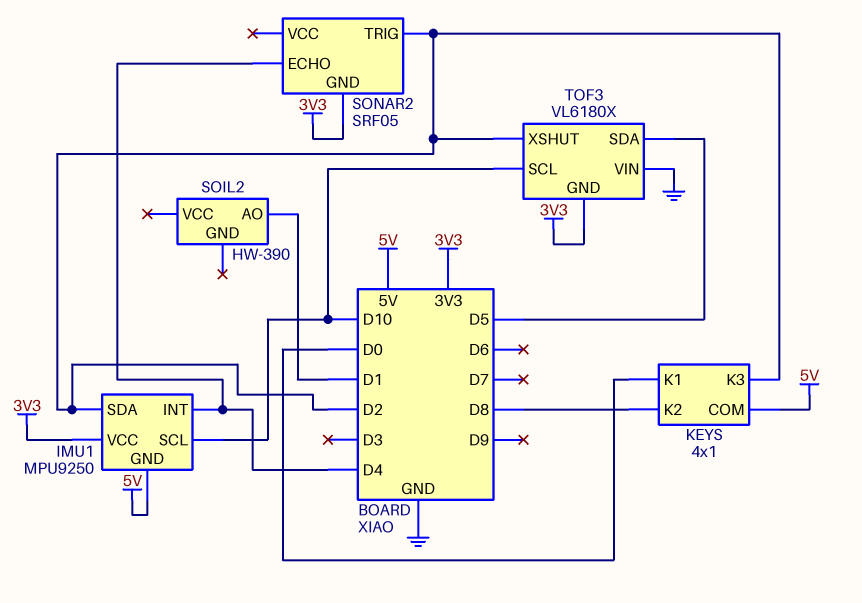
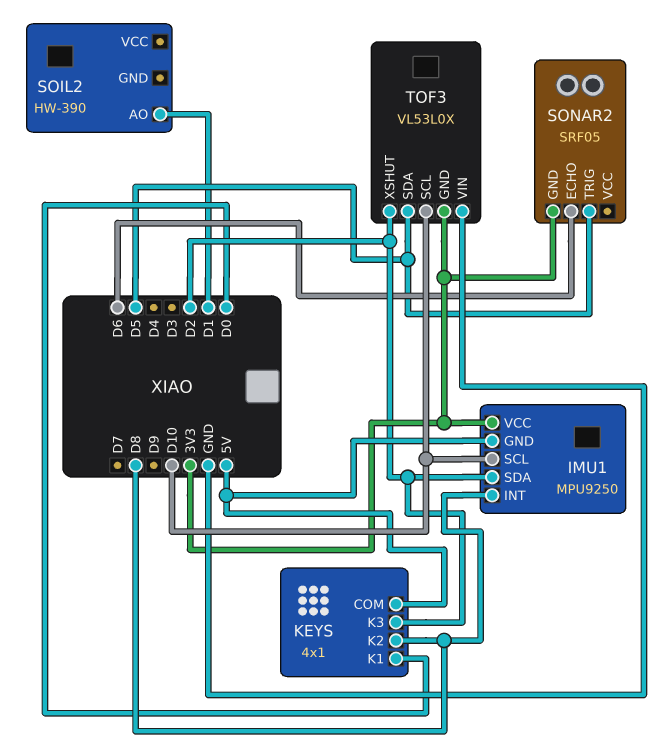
IMU1 pin INT: D4 -> D8
SONAR2 pin ECHO: D4 -> D6
SONAR2 pin TRIG: D2 -> D5
TOF3: VL6180X -> VL53L0X

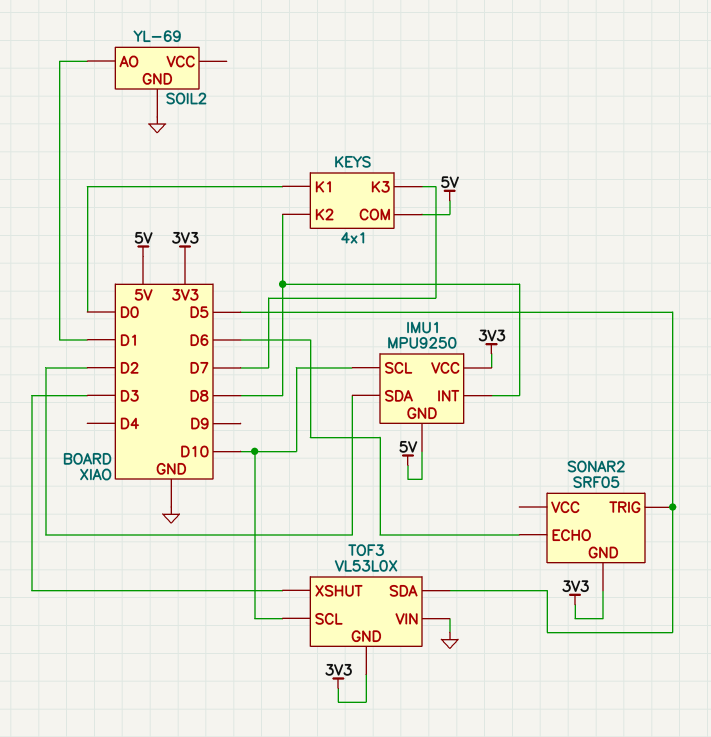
KEYS pin K3: D2 -> D7
SOIL2: HW-390 -> YL-69
SOIL2 pin GND: none -> GND
TOF3 pin XSHUT: D2 -> D3

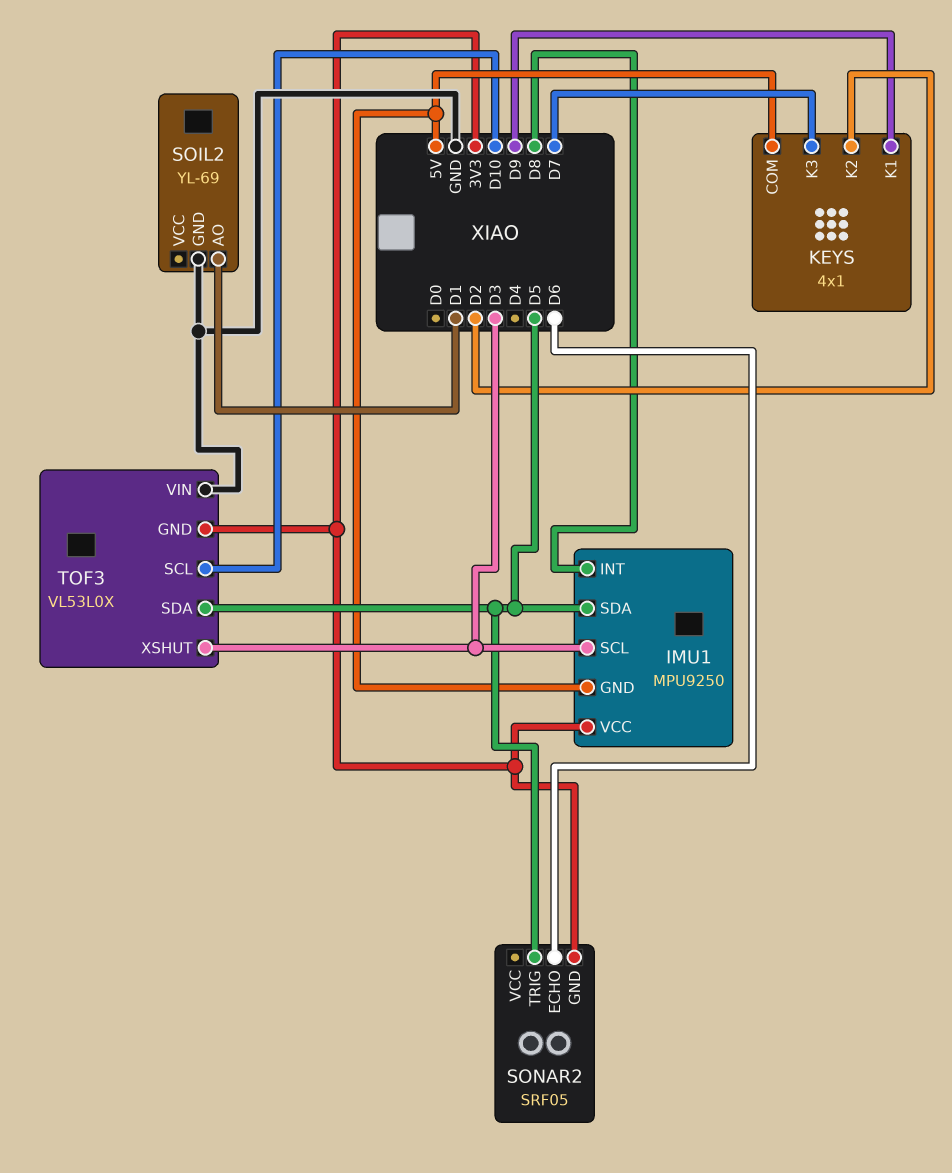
IMU1 pin SCL: D10 -> D3
IMU1 pin SDA: D2 -> D5
KEYS pin K1: D0 -> D9
KEYS pin K2: D8 -> D2

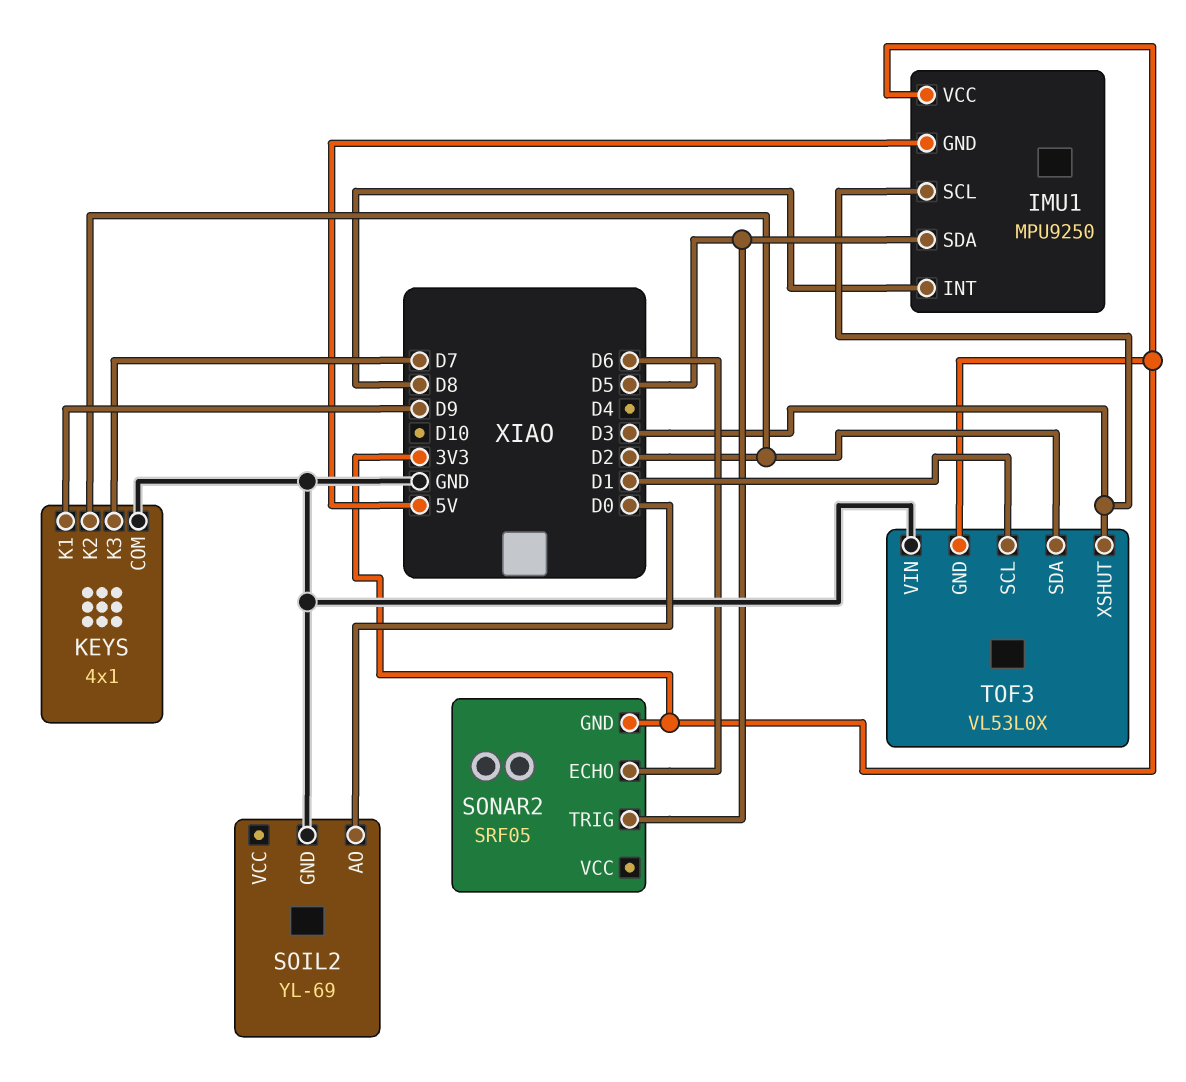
KEYS pin COM: 5V -> GND
SOIL2 pin AO: D1 -> D0
TOF3 pin SCL: D10 -> D1
TOF3 pin SDA: D5 -> D2

